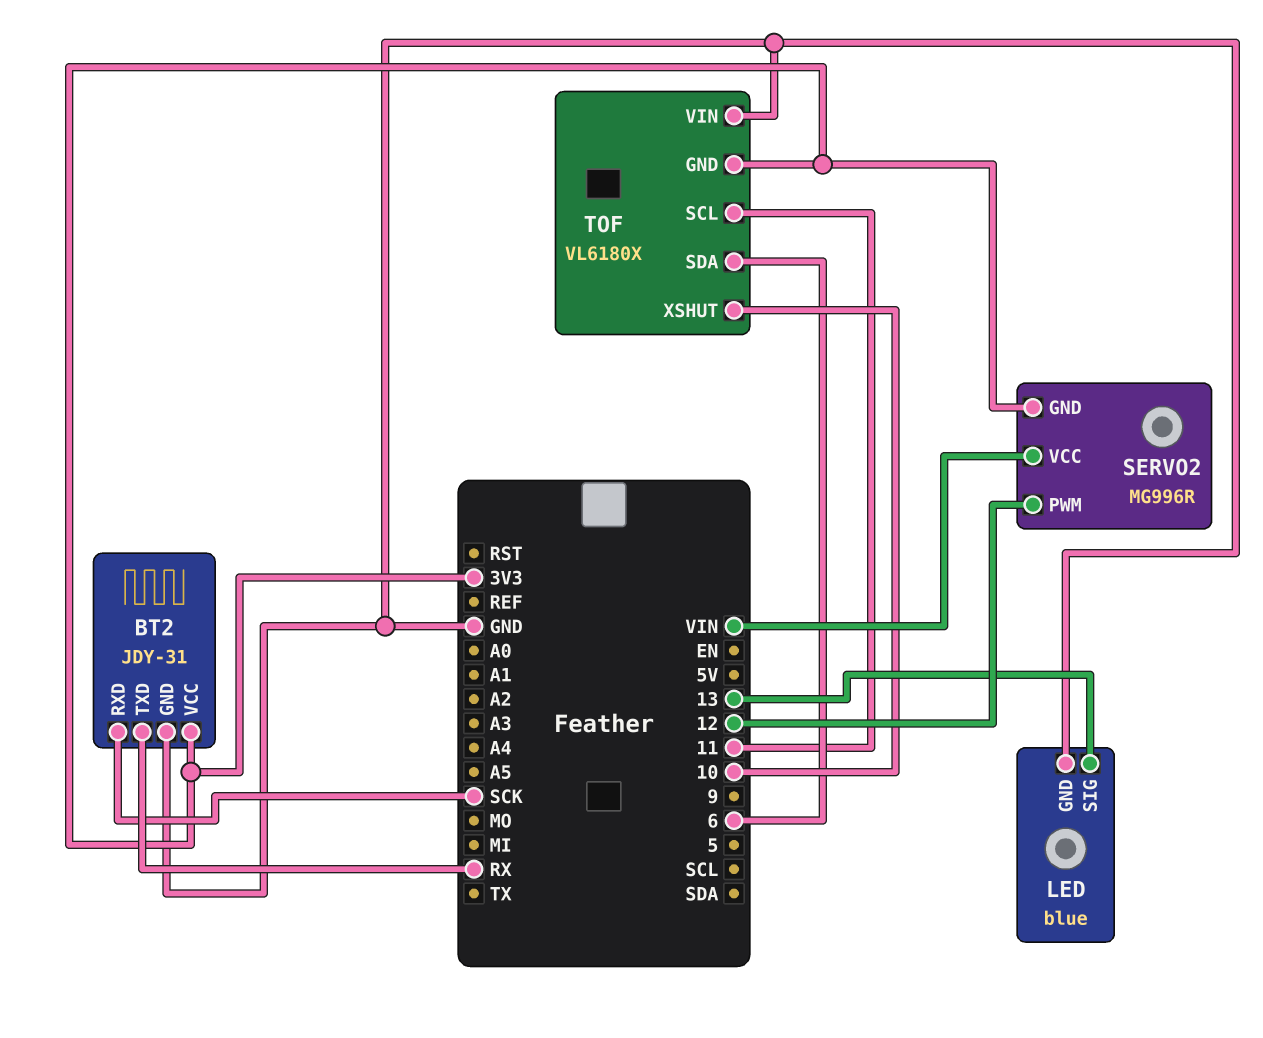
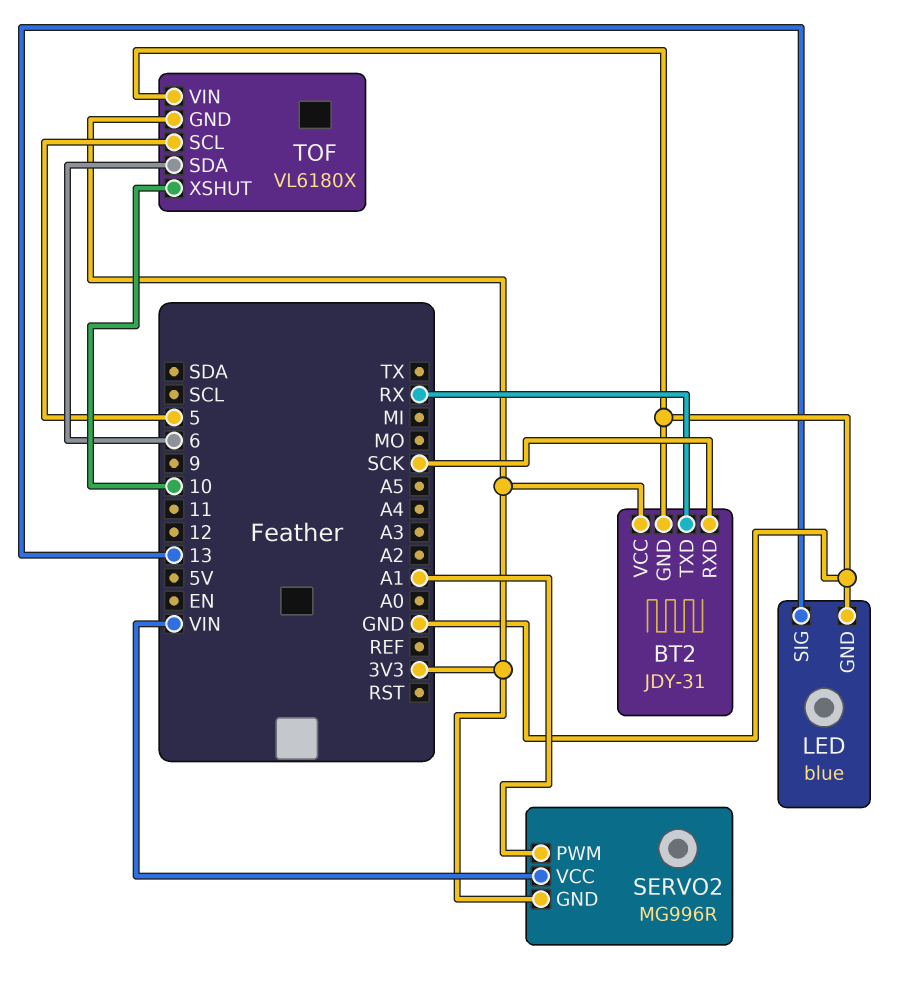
SERVO2 pin PWM: 12 -> A1
TOF pin SCL: 11 -> 5

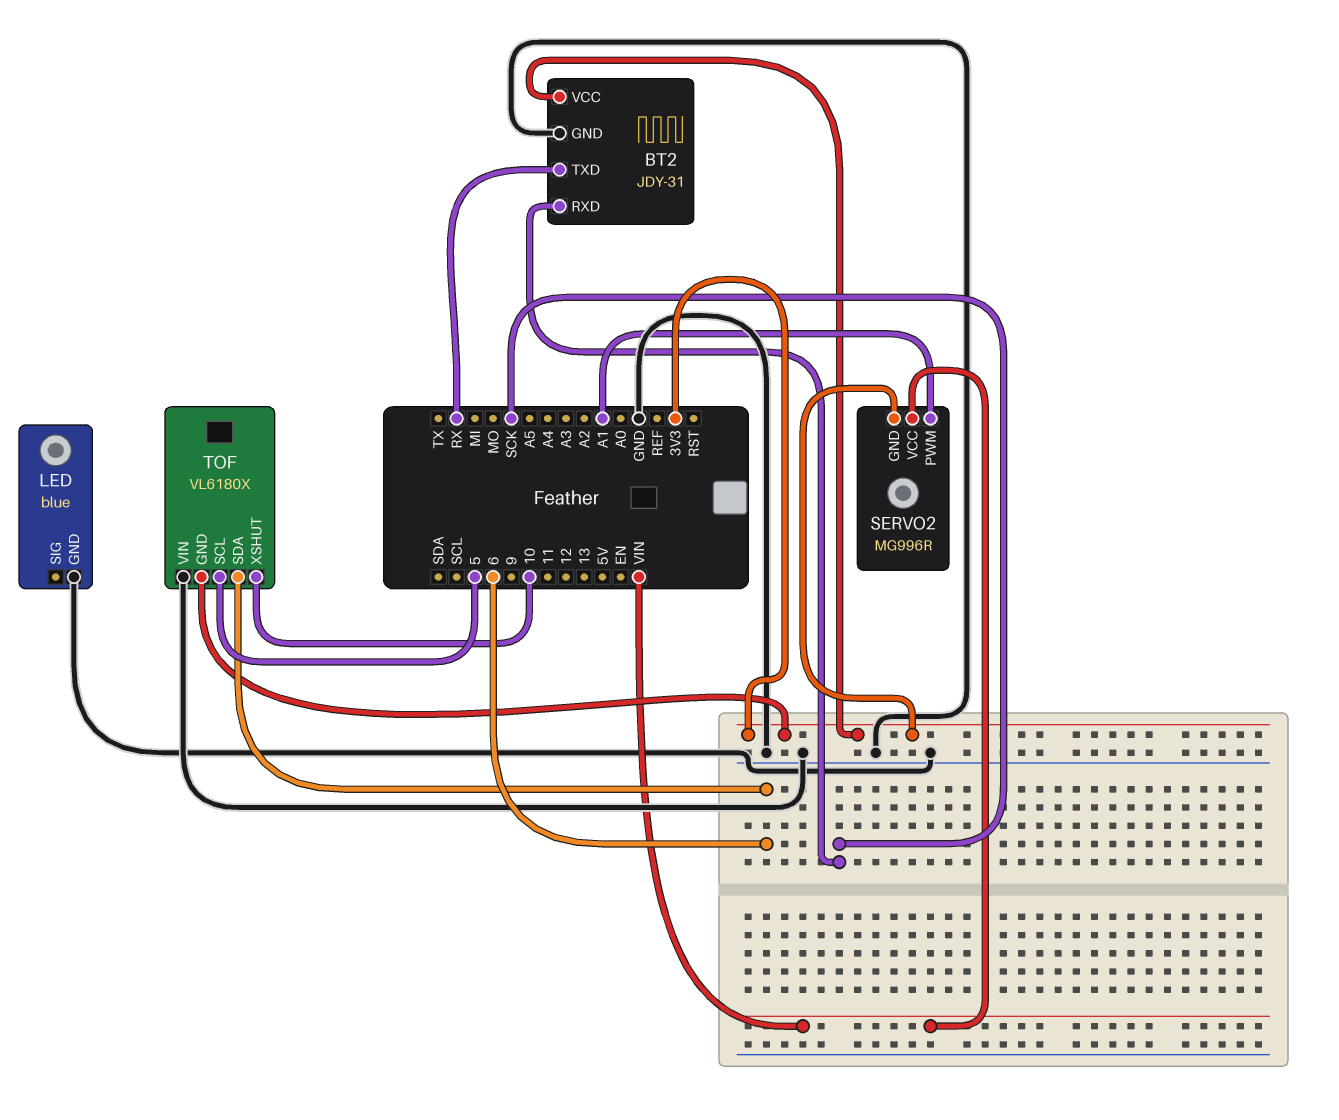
LED pin SIG: 13 -> none

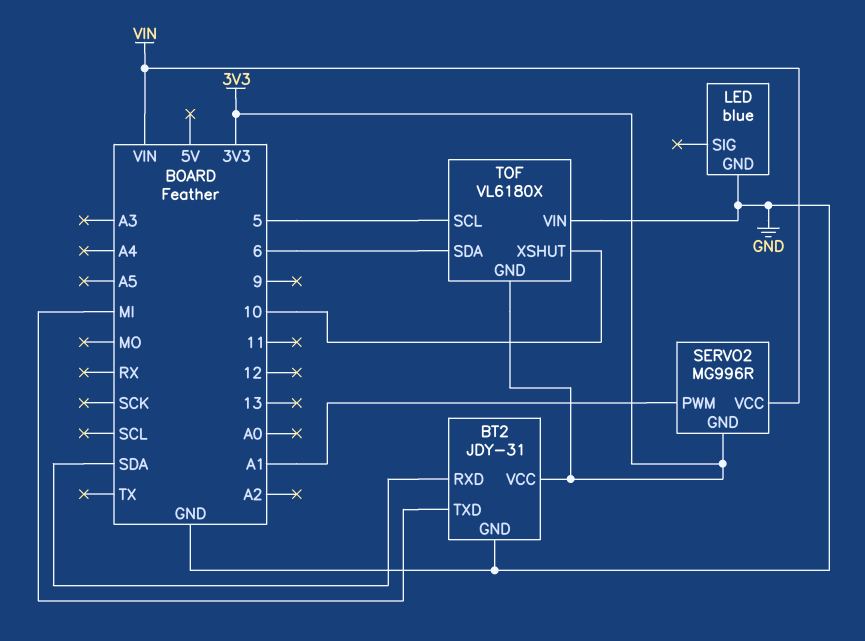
BT2 pin RXD: SCK -> SDA
BT2 pin TXD: RX -> MI

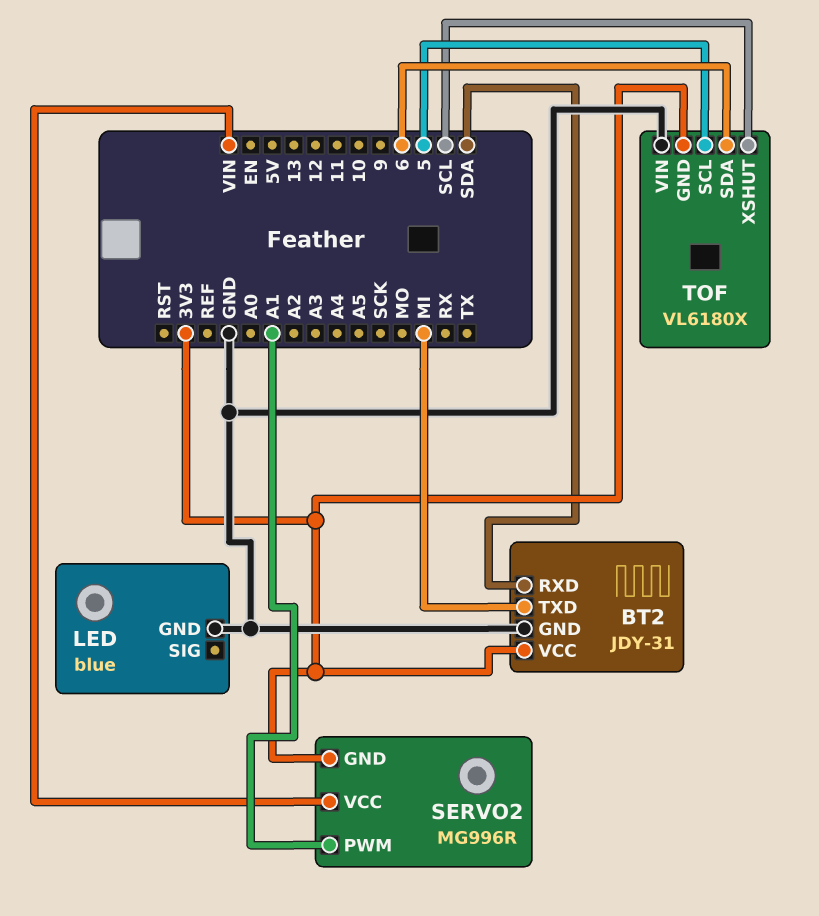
TOF pin XSHUT: 10 -> SCL

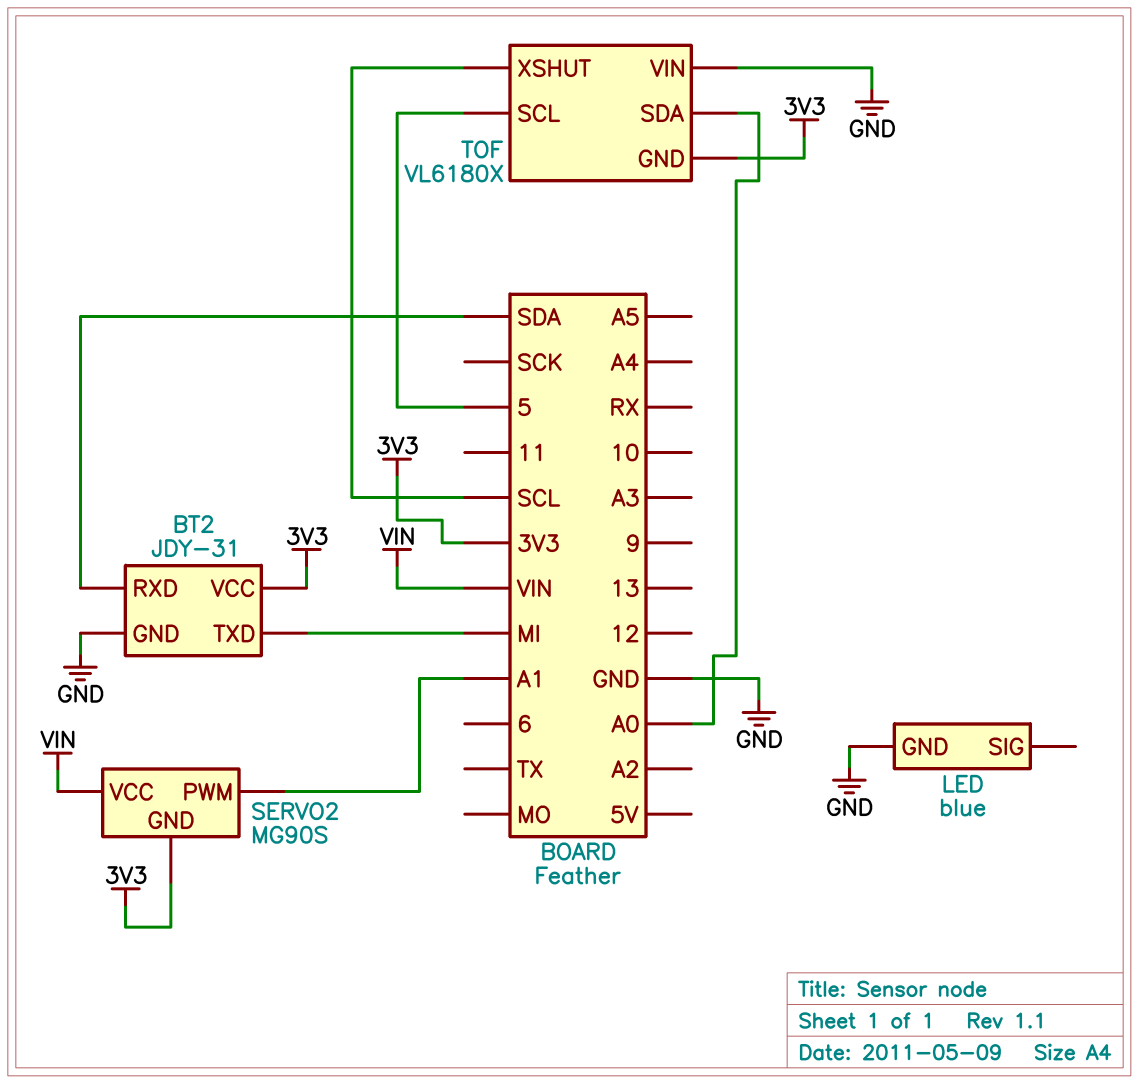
SERVO2: MG996R -> MG90S
TOF pin SDA: 6 -> A0

